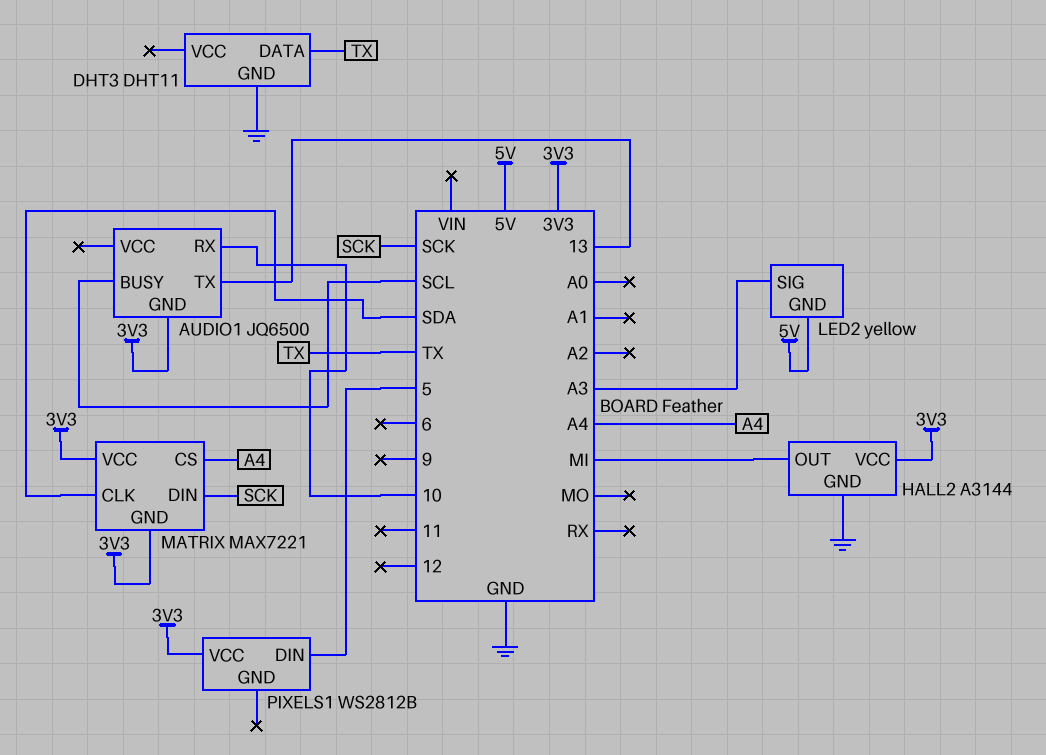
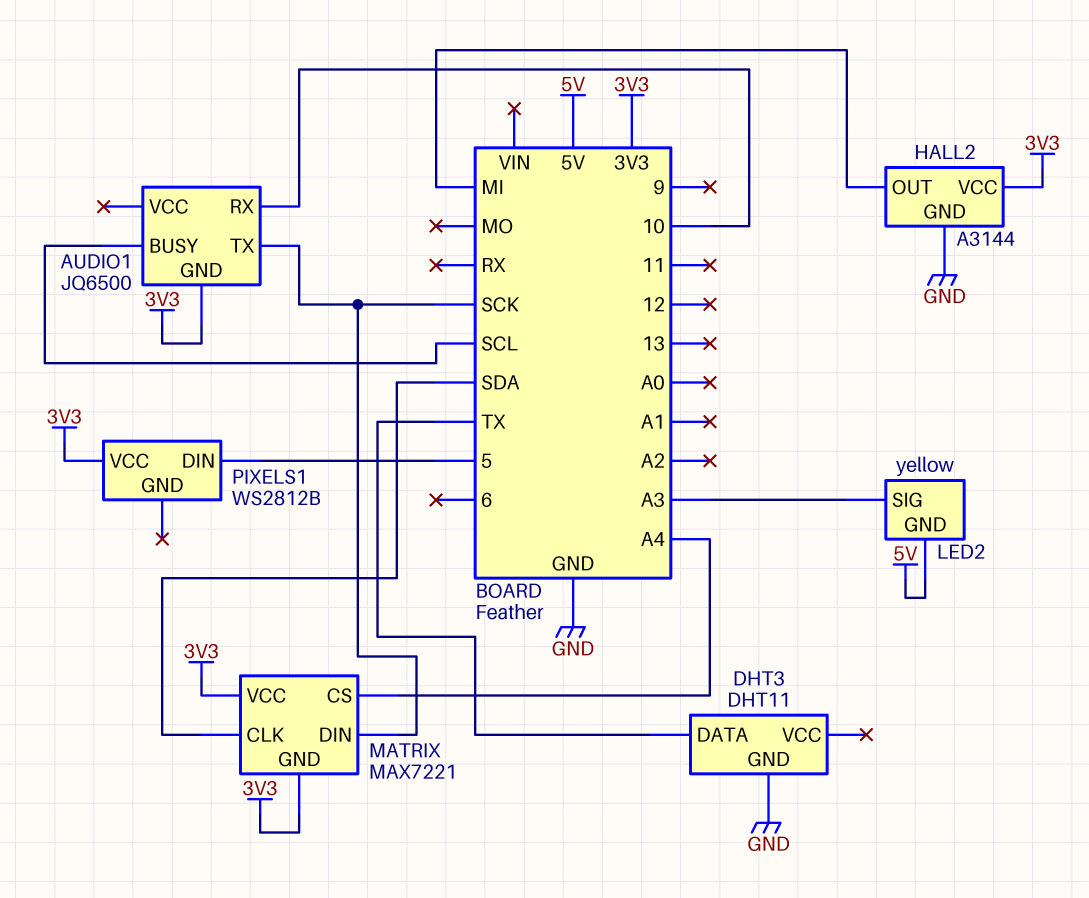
AUDIO1 pin TX: 13 -> SCK

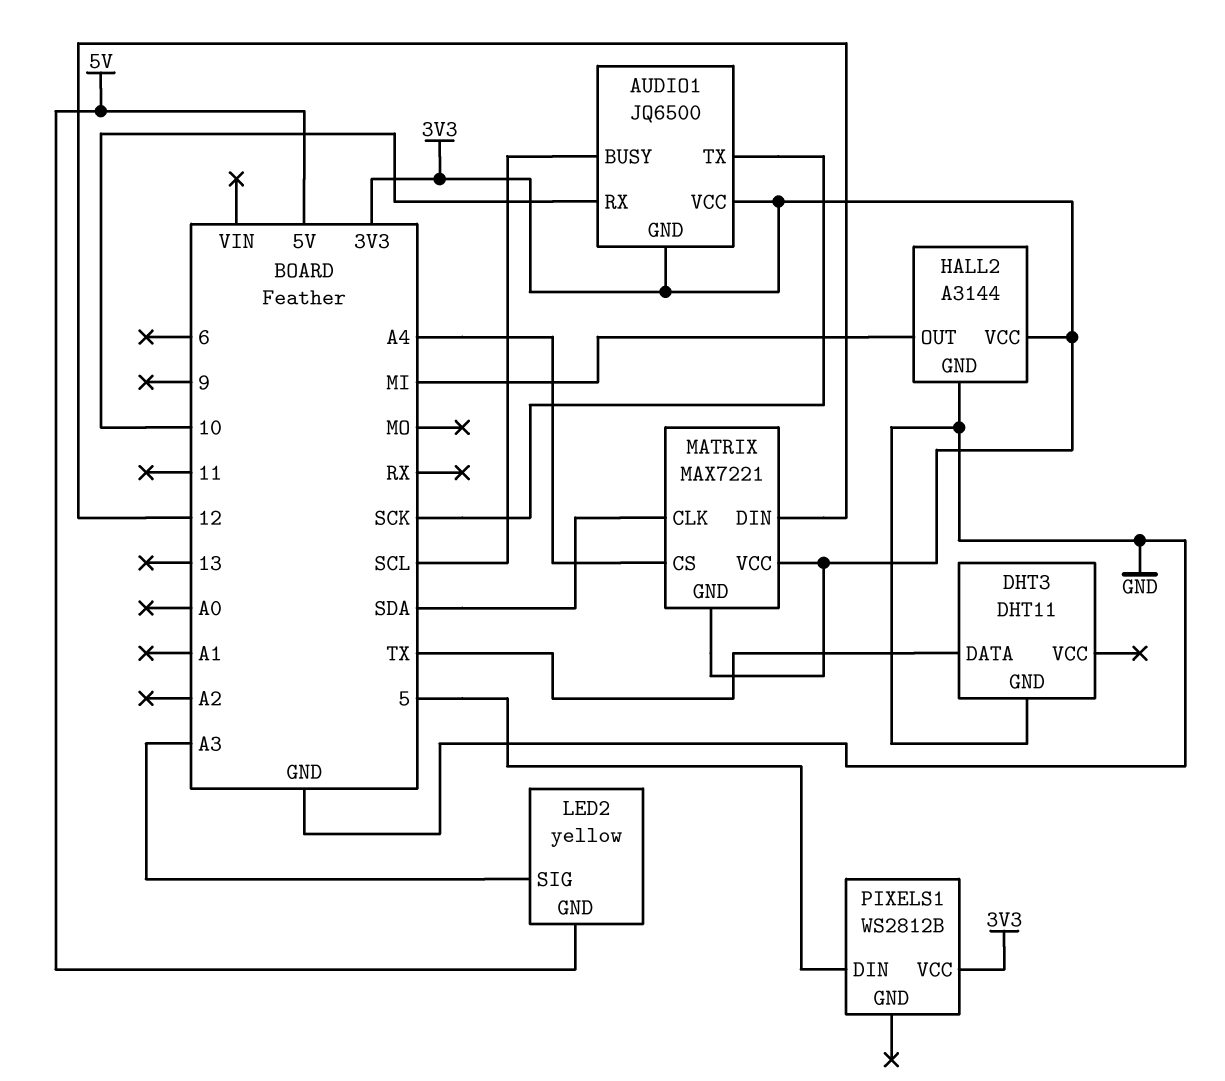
AUDIO1 pin VCC: none -> 3V3
MATRIX pin DIN: SCK -> 12

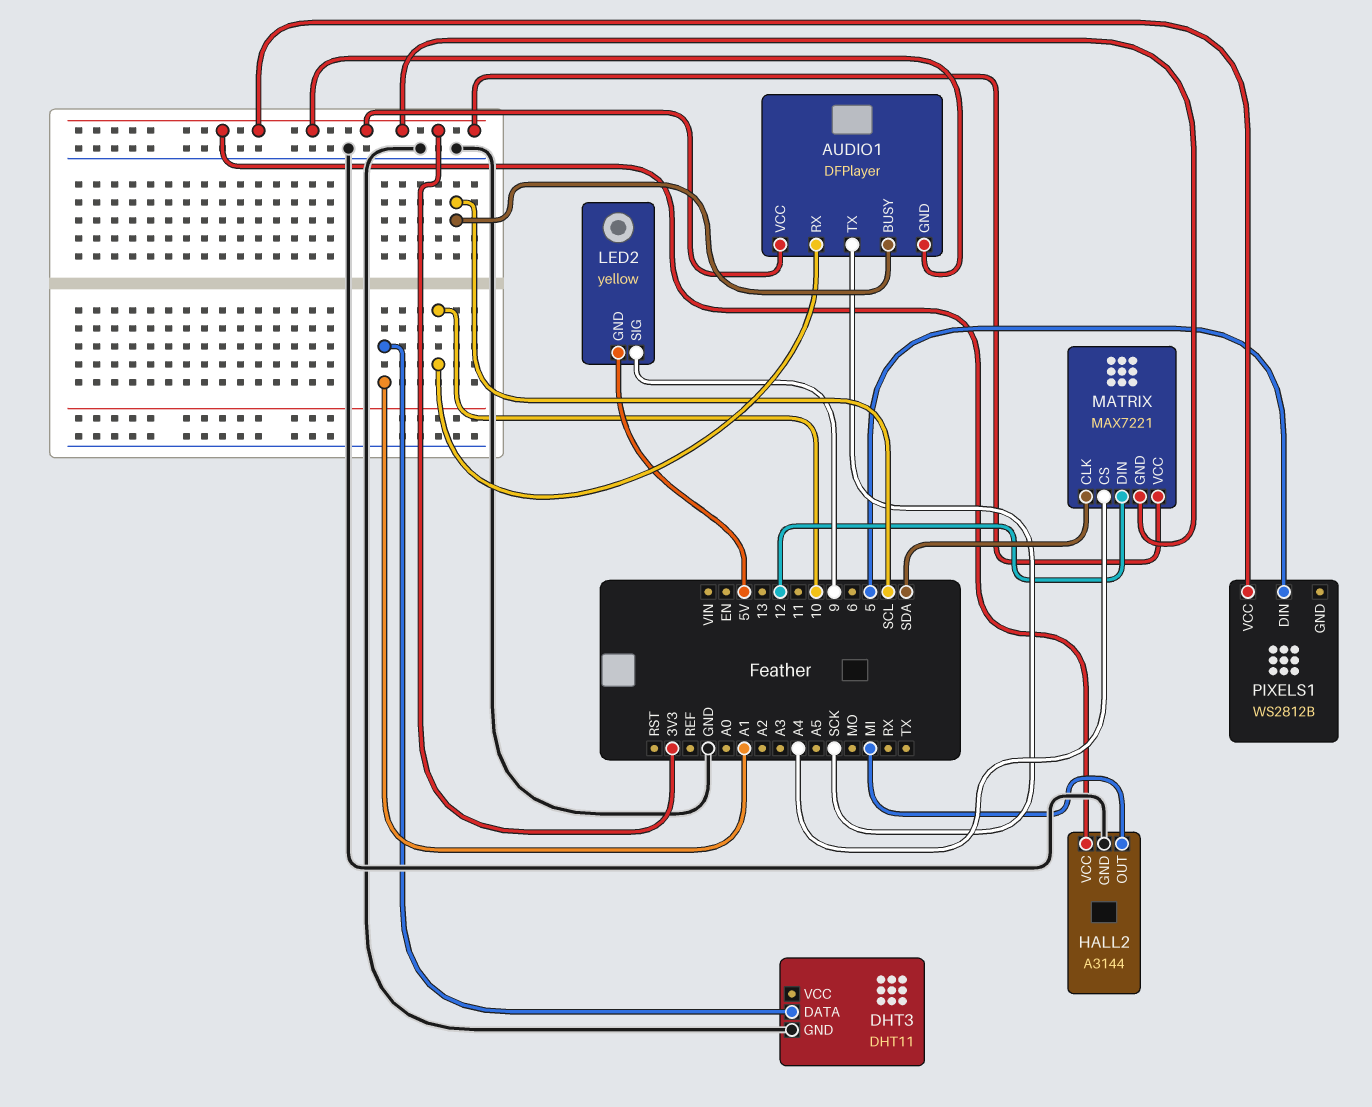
AUDIO1: JQ6500 -> DFPlayer
DHT3 pin DATA: TX -> A1
LED2 pin SIG: A3 -> 9

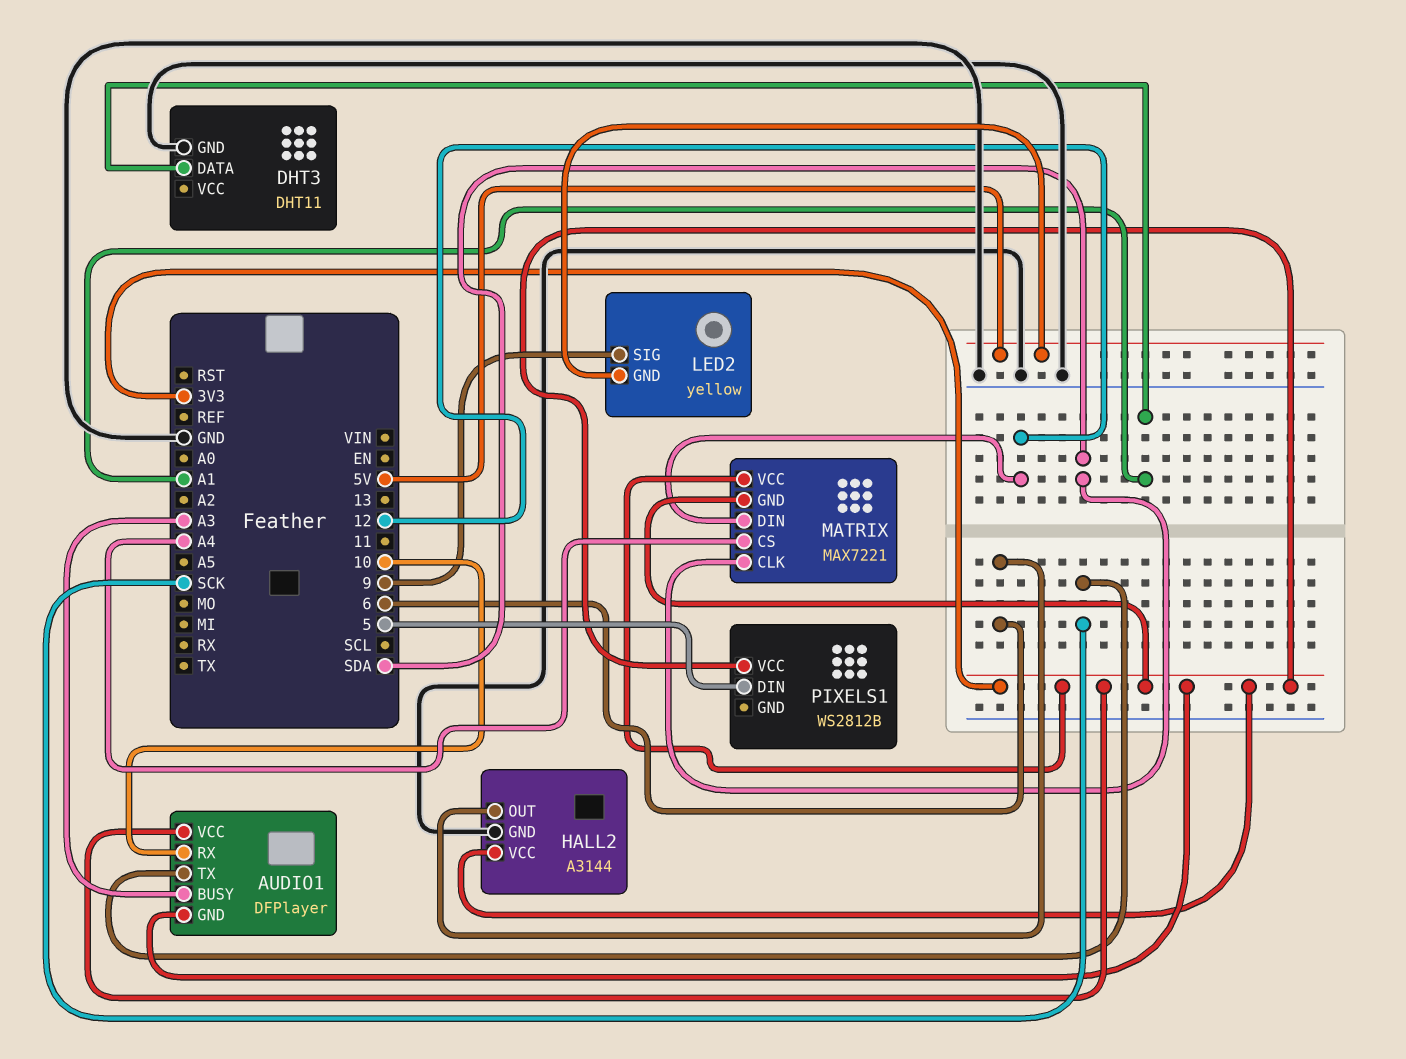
AUDIO1 pin BUSY: SCL -> A3
HALL2 pin OUT: MI -> 6

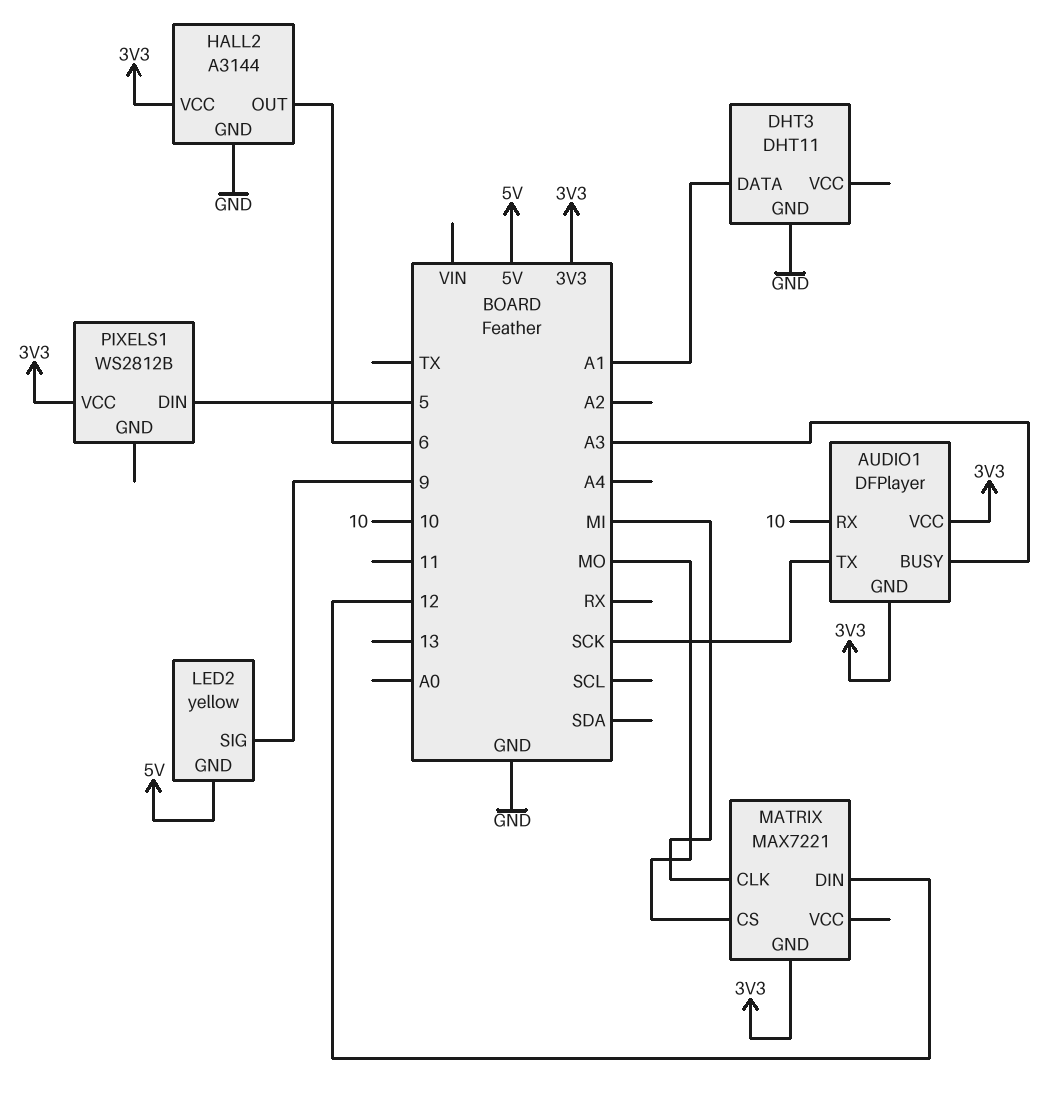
MATRIX pin CLK: SDA -> MI
MATRIX pin CS: A4 -> MO
MATRIX pin VCC: 3V3 -> none

